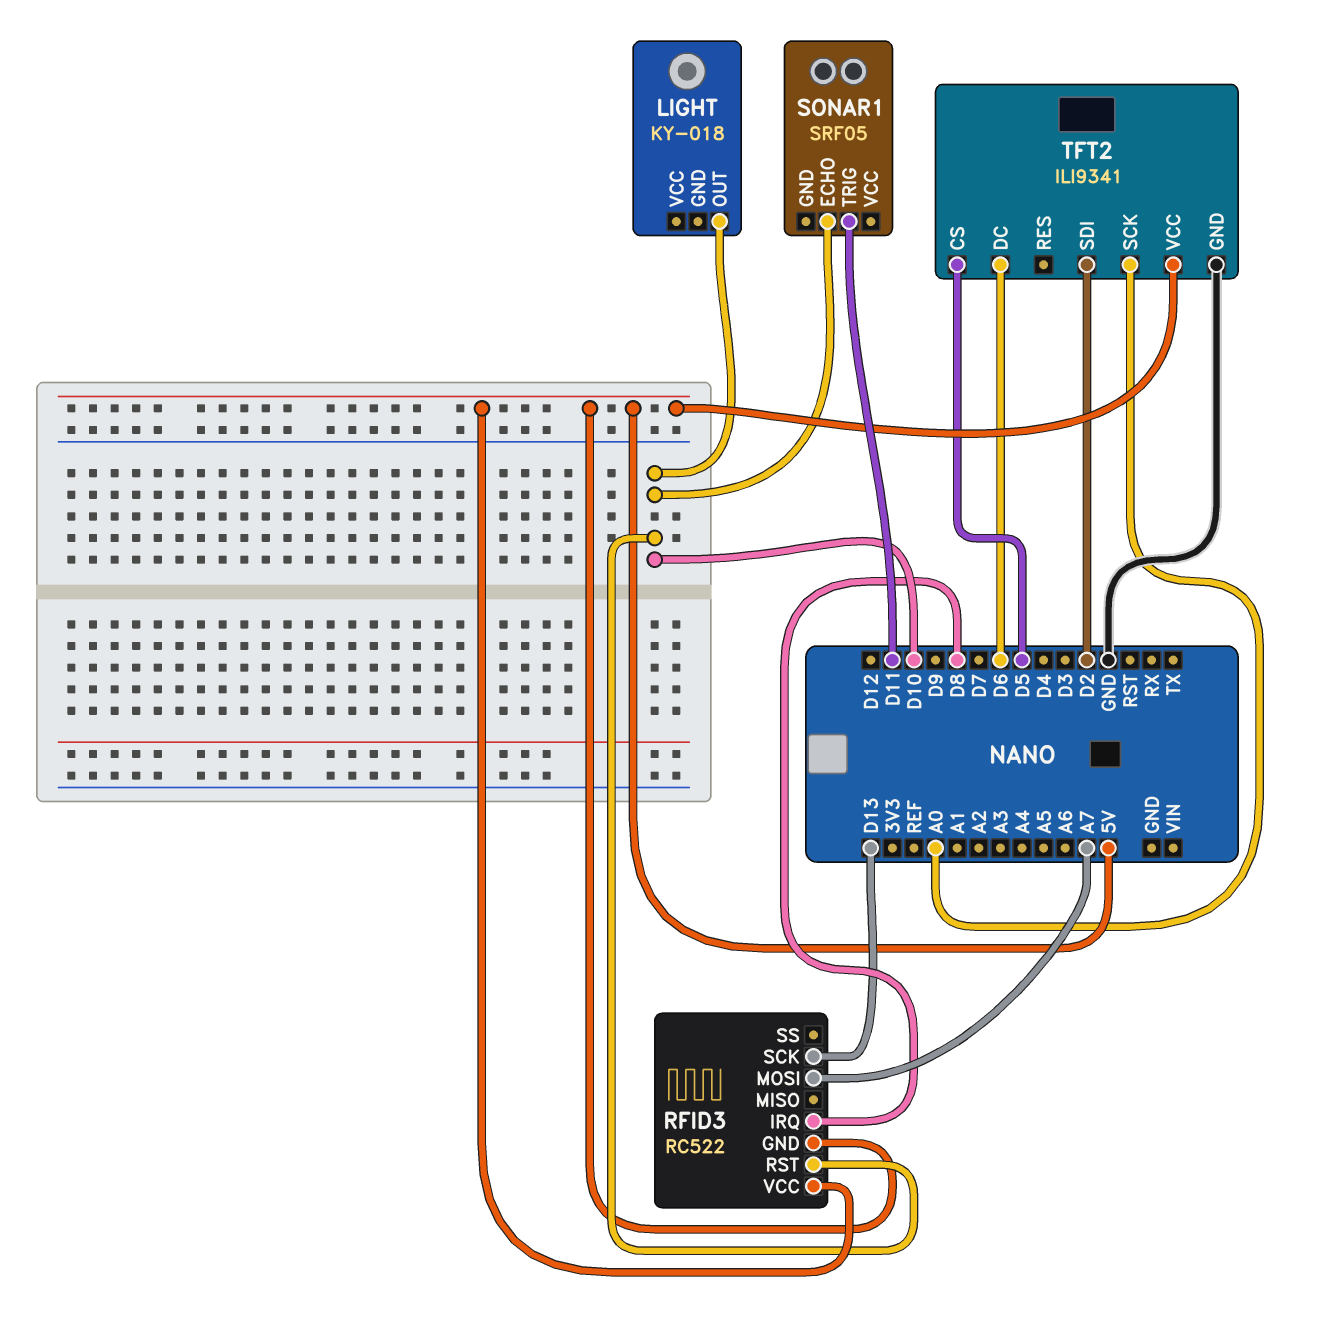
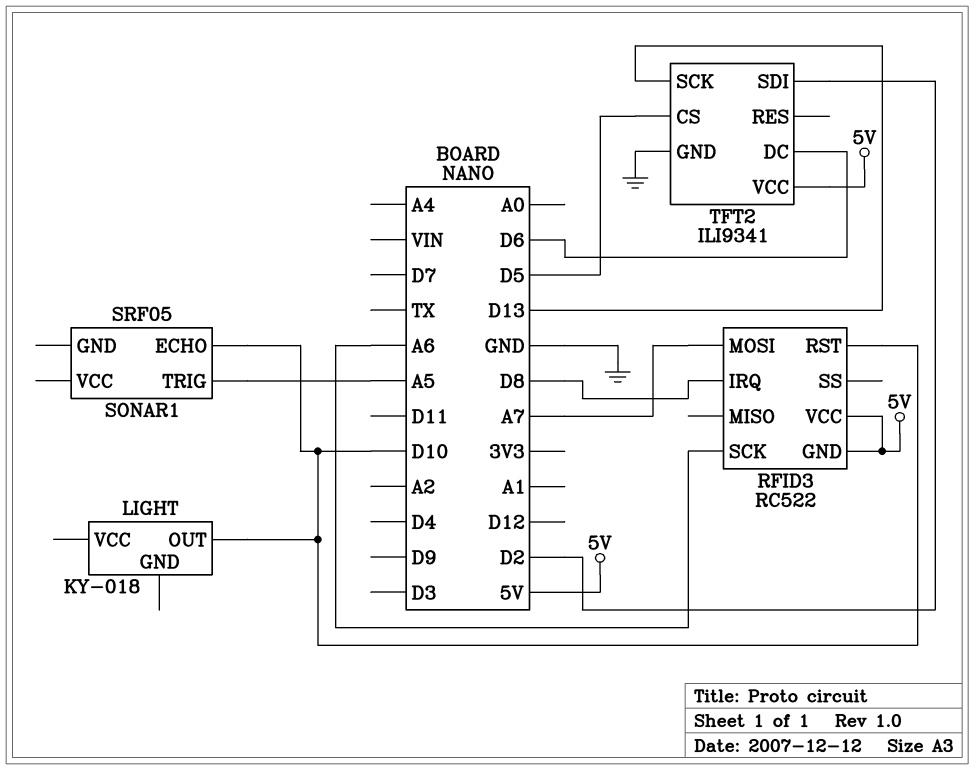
RFID3 pin SCK: D13 -> A6
SONAR1 pin TRIG: D11 -> A5
TFT2 pin SCK: A0 -> D13

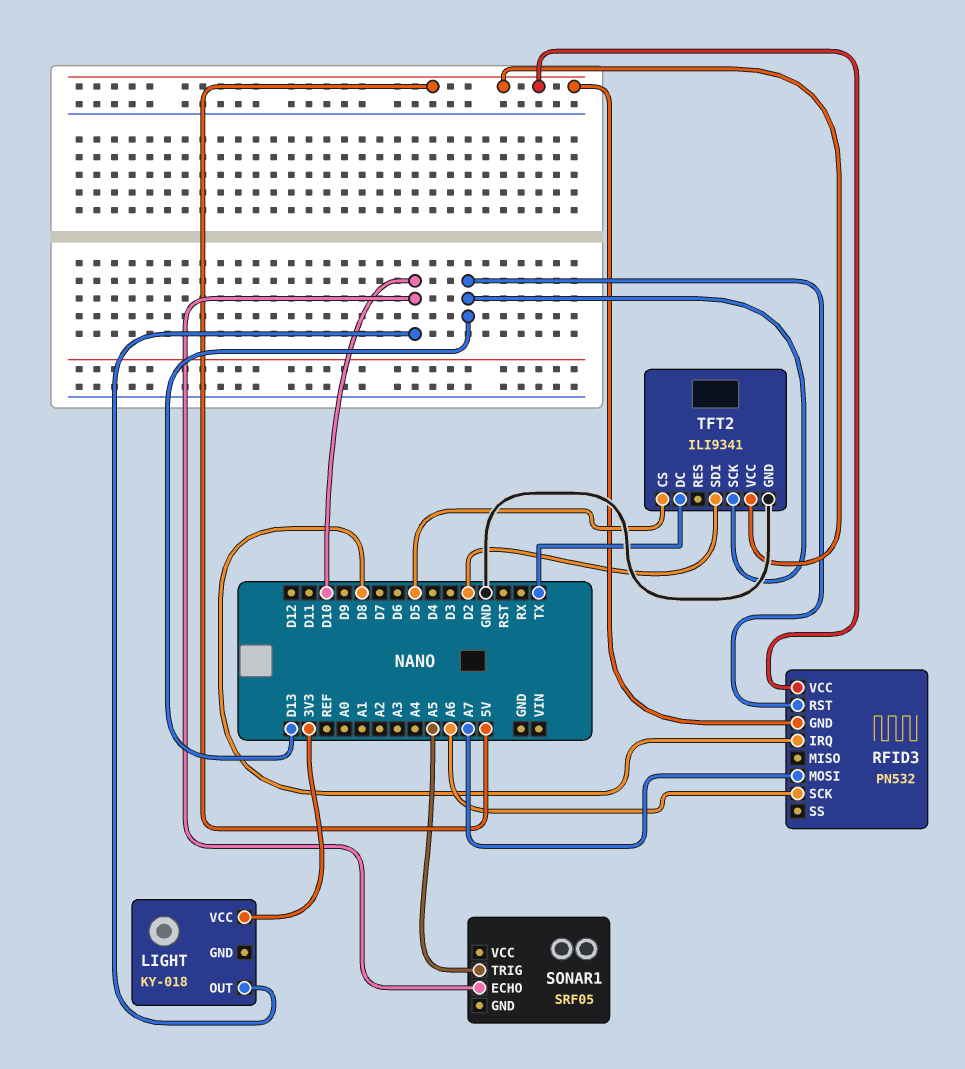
LIGHT pin VCC: none -> 3V3
RFID3: RC522 -> PN532
RFID3 pin RST: D10 -> D13
TFT2 pin DC: D6 -> TX

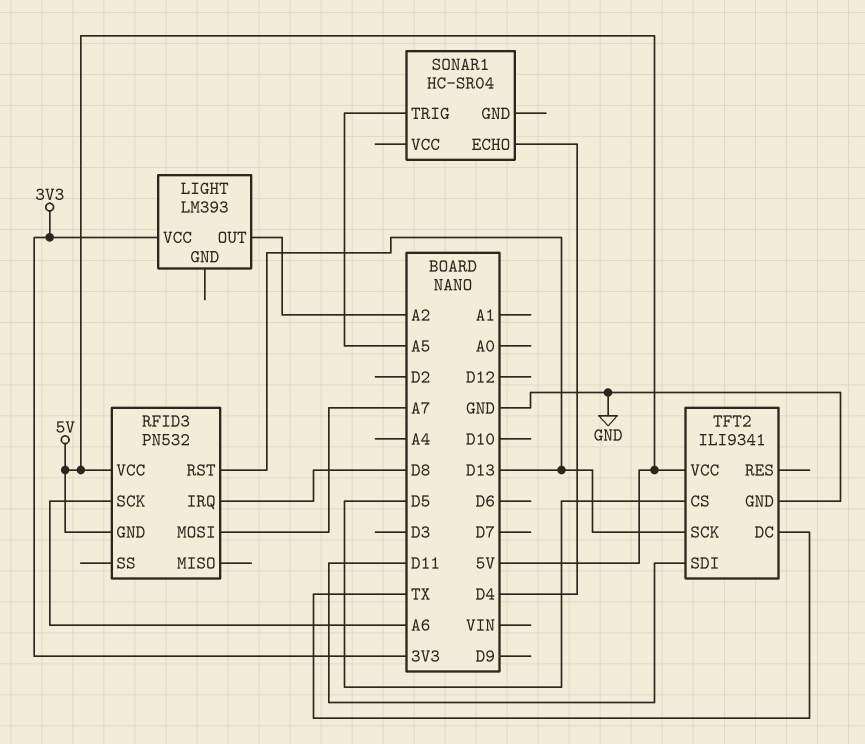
LIGHT: KY-018 -> LM393
LIGHT pin OUT: D10 -> A2
SONAR1: SRF05 -> HC-SR04
SONAR1 pin ECHO: D10 -> D4
TFT2 pin SDI: D2 -> D11

